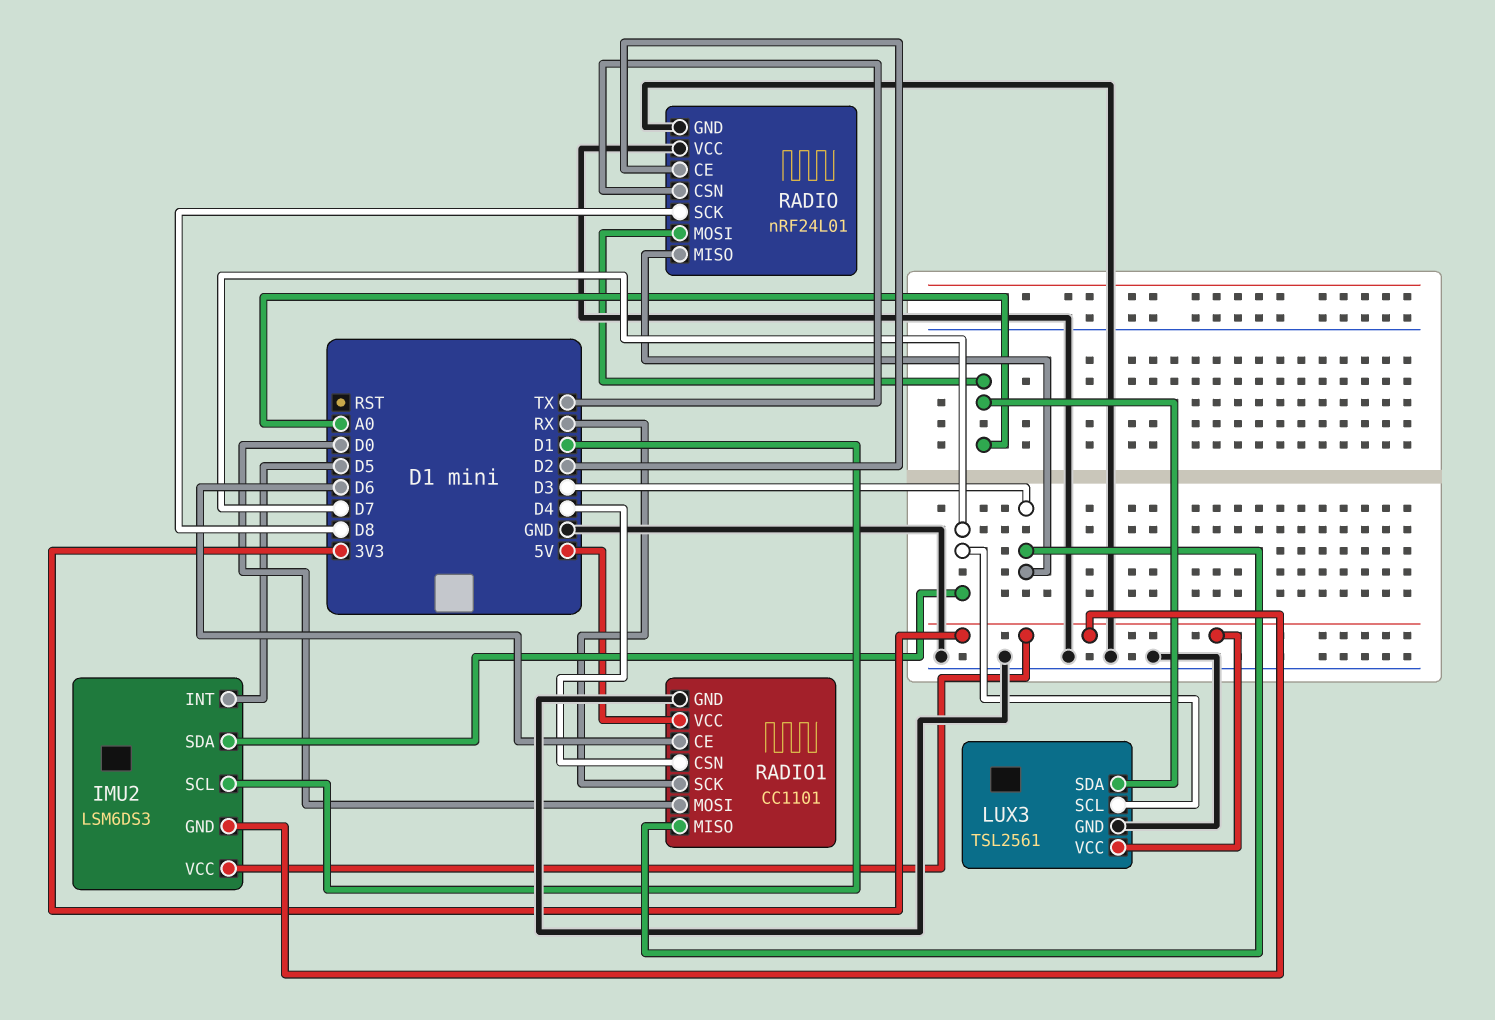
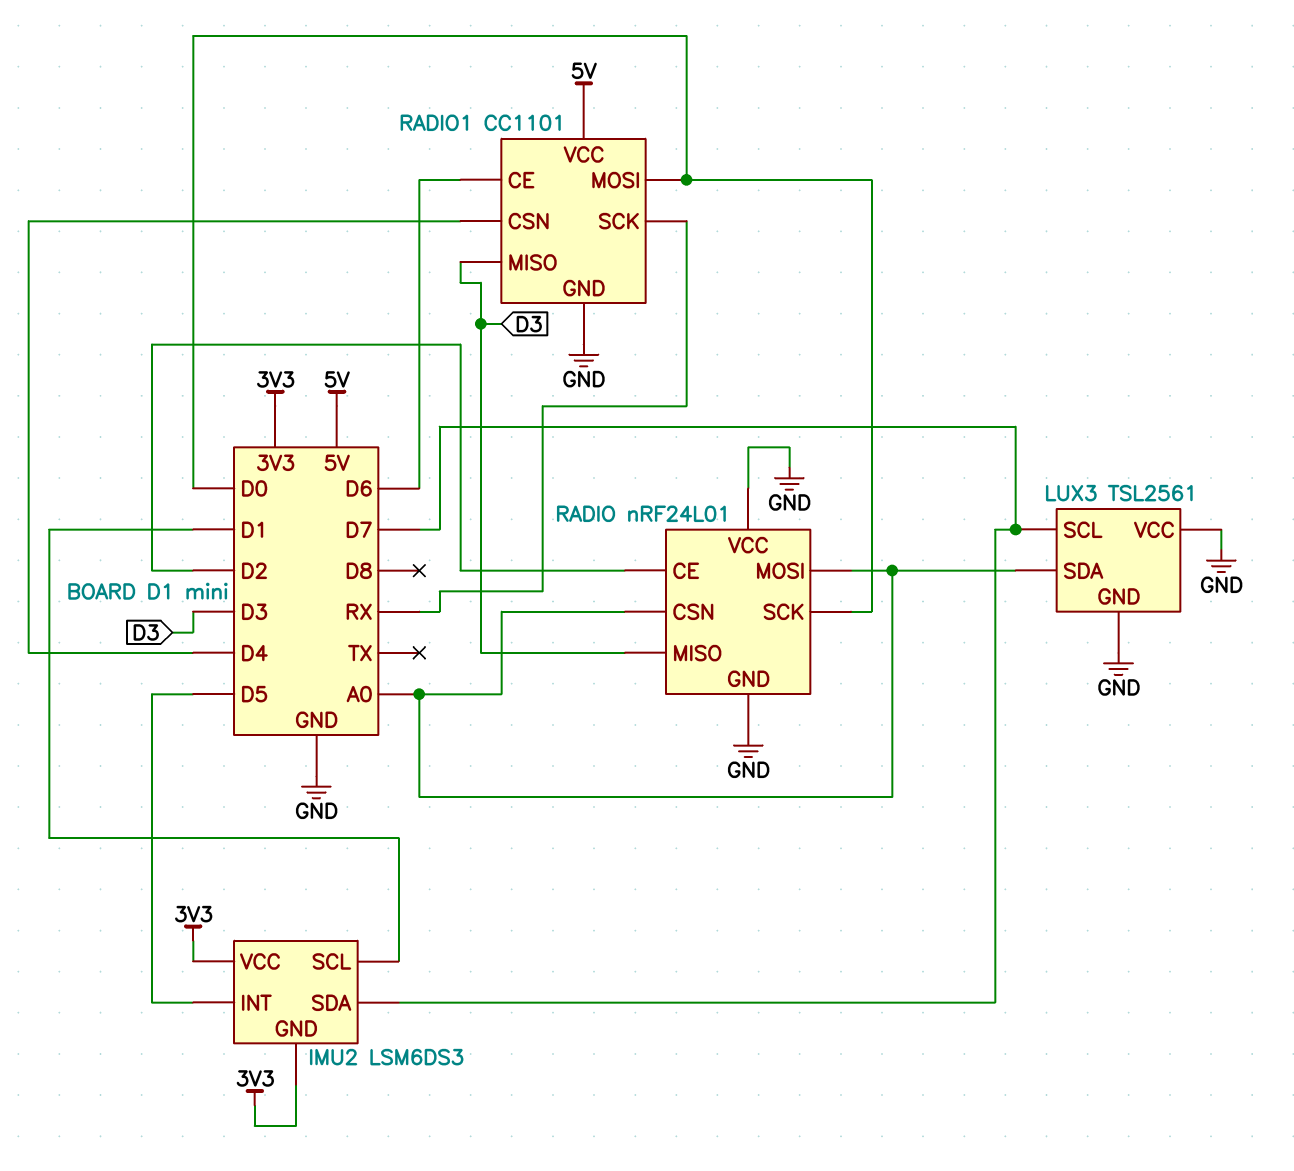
LUX3 pin VCC: 3V3 -> GND
RADIO pin CSN: TX -> A0
RADIO pin SCK: D8 -> D0

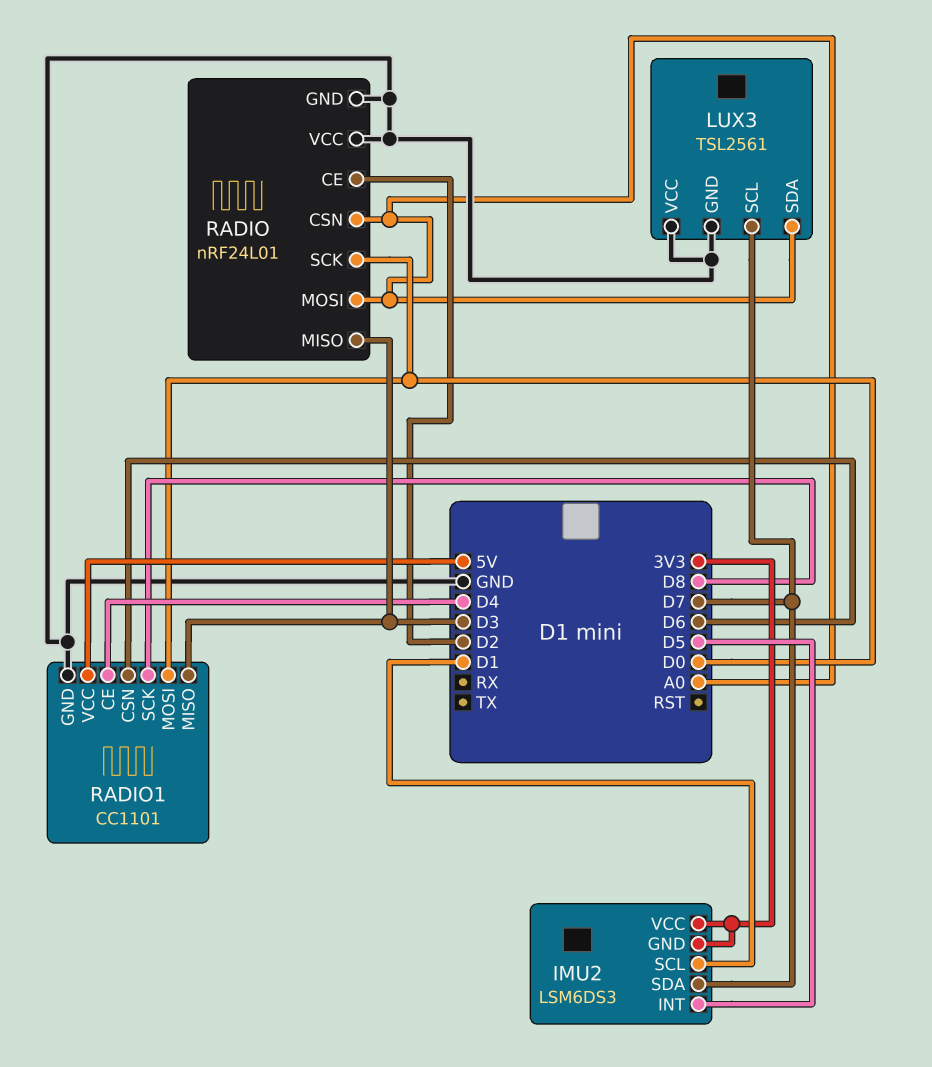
RADIO1 pin CE: D6 -> D4
RADIO1 pin CSN: D4 -> D6
RADIO1 pin SCK: RX -> D8

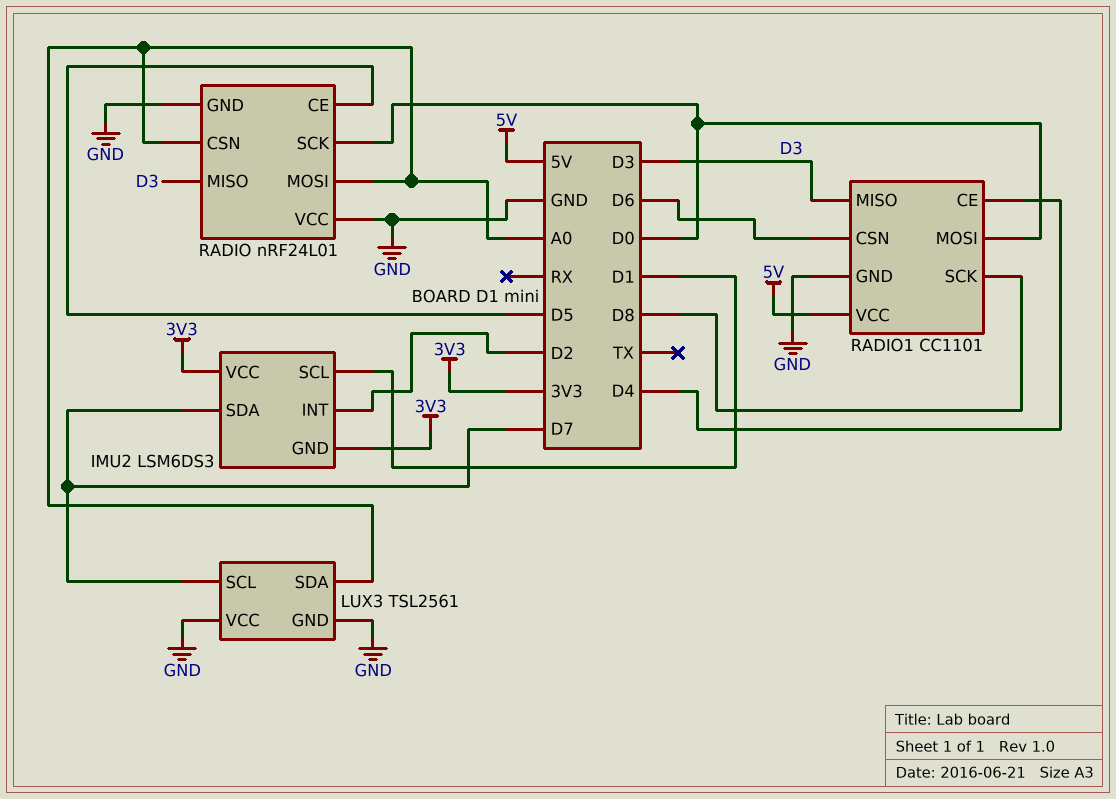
IMU2 pin INT: D5 -> D2
RADIO pin CE: D2 -> D5

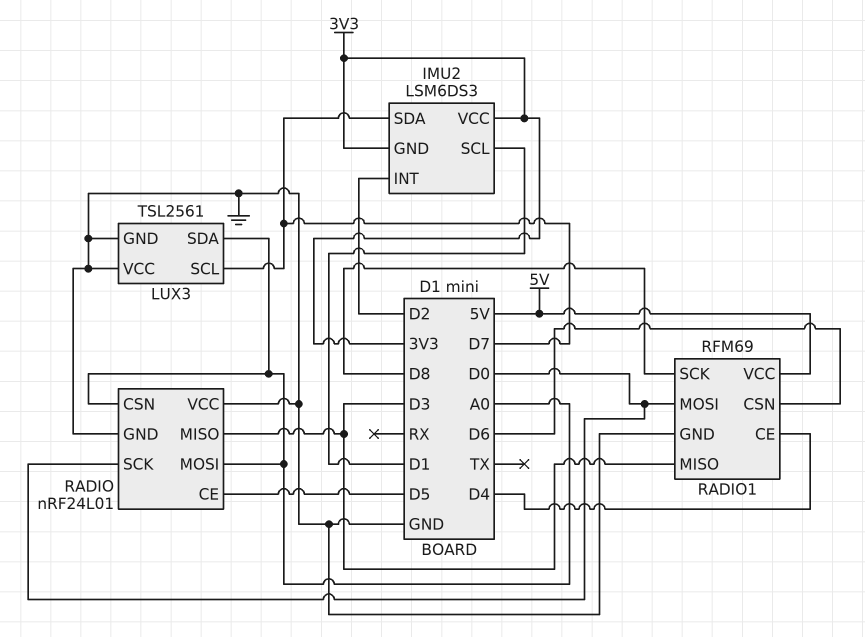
RADIO1: CC1101 -> RFM69

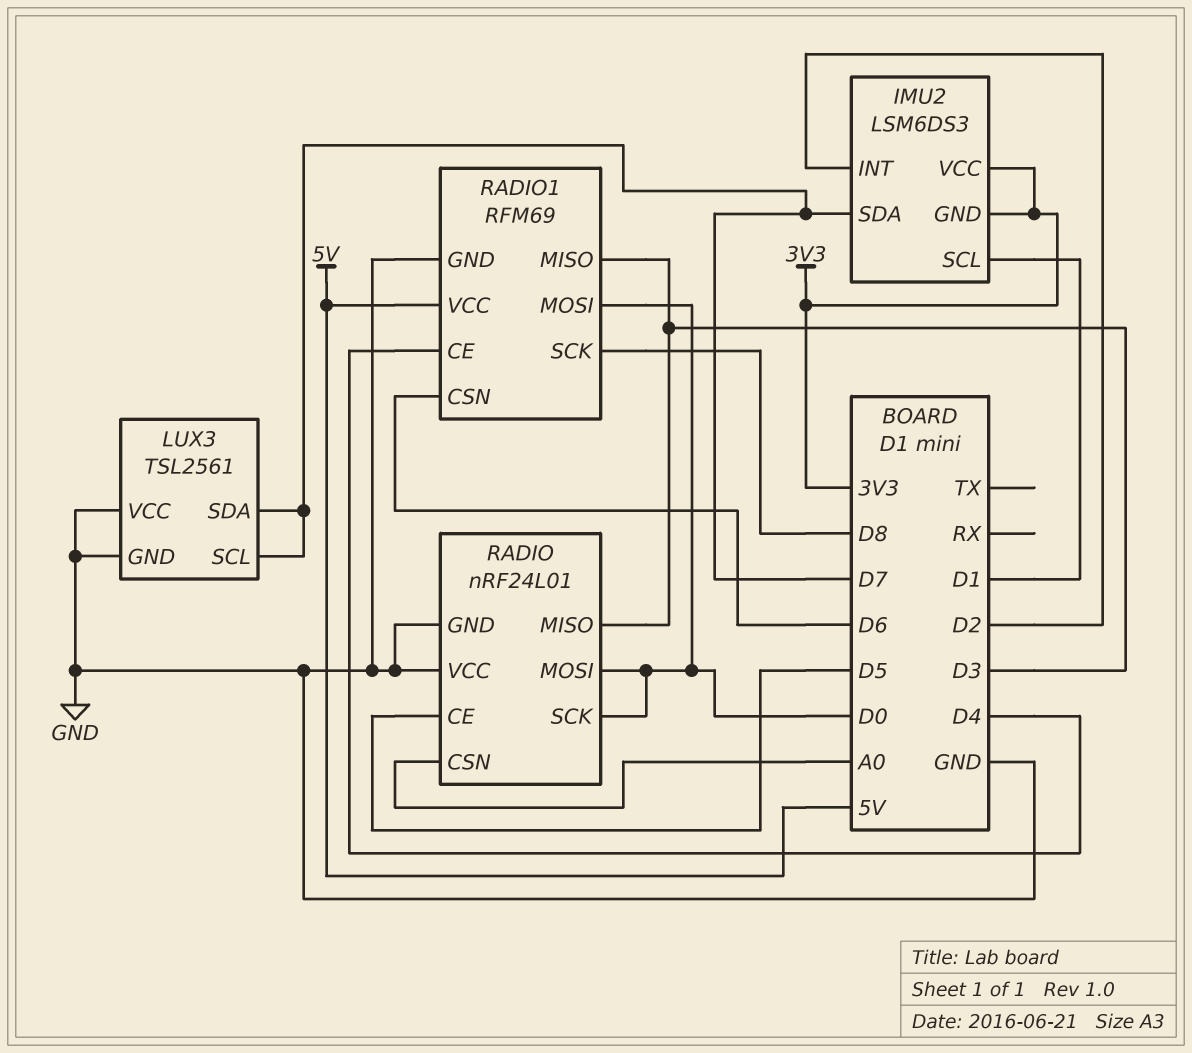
LUX3 pin SDA: A0 -> D7
RADIO pin MOSI: A0 -> D0

